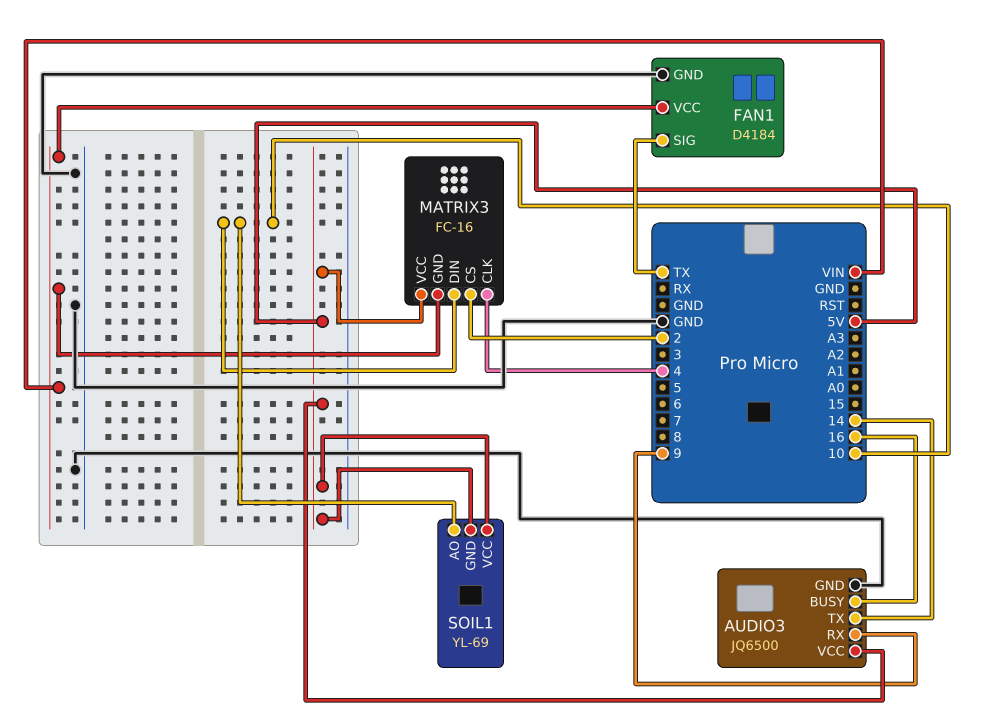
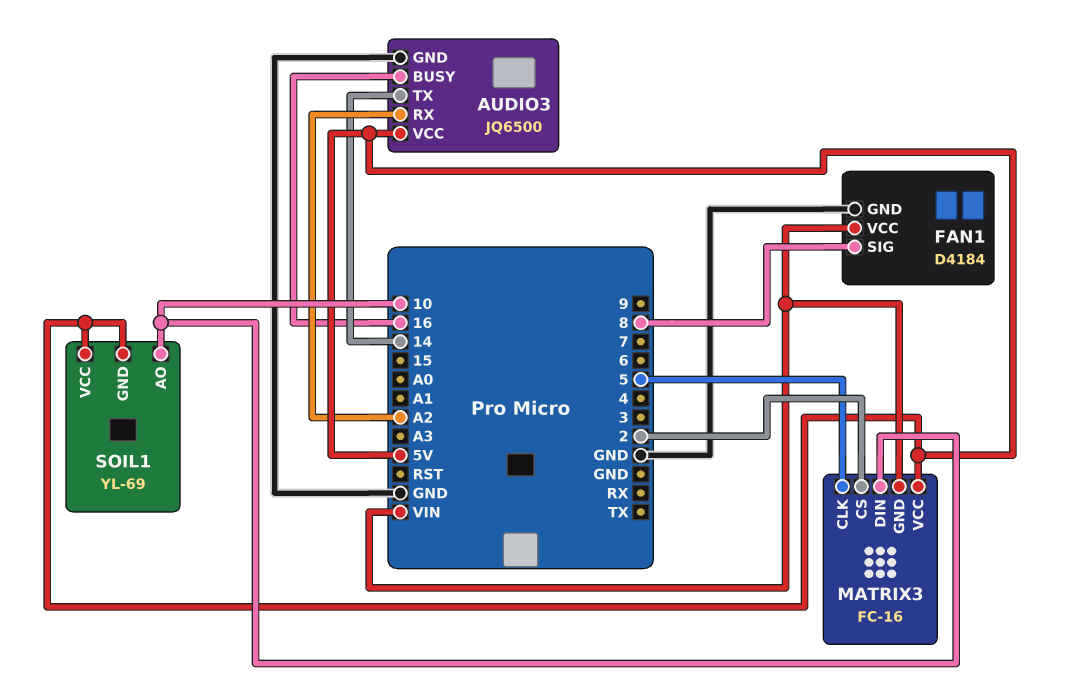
AUDIO3 pin RX: 9 -> A2
FAN1 pin SIG: TX -> 8
MATRIX3 pin CLK: 4 -> 5

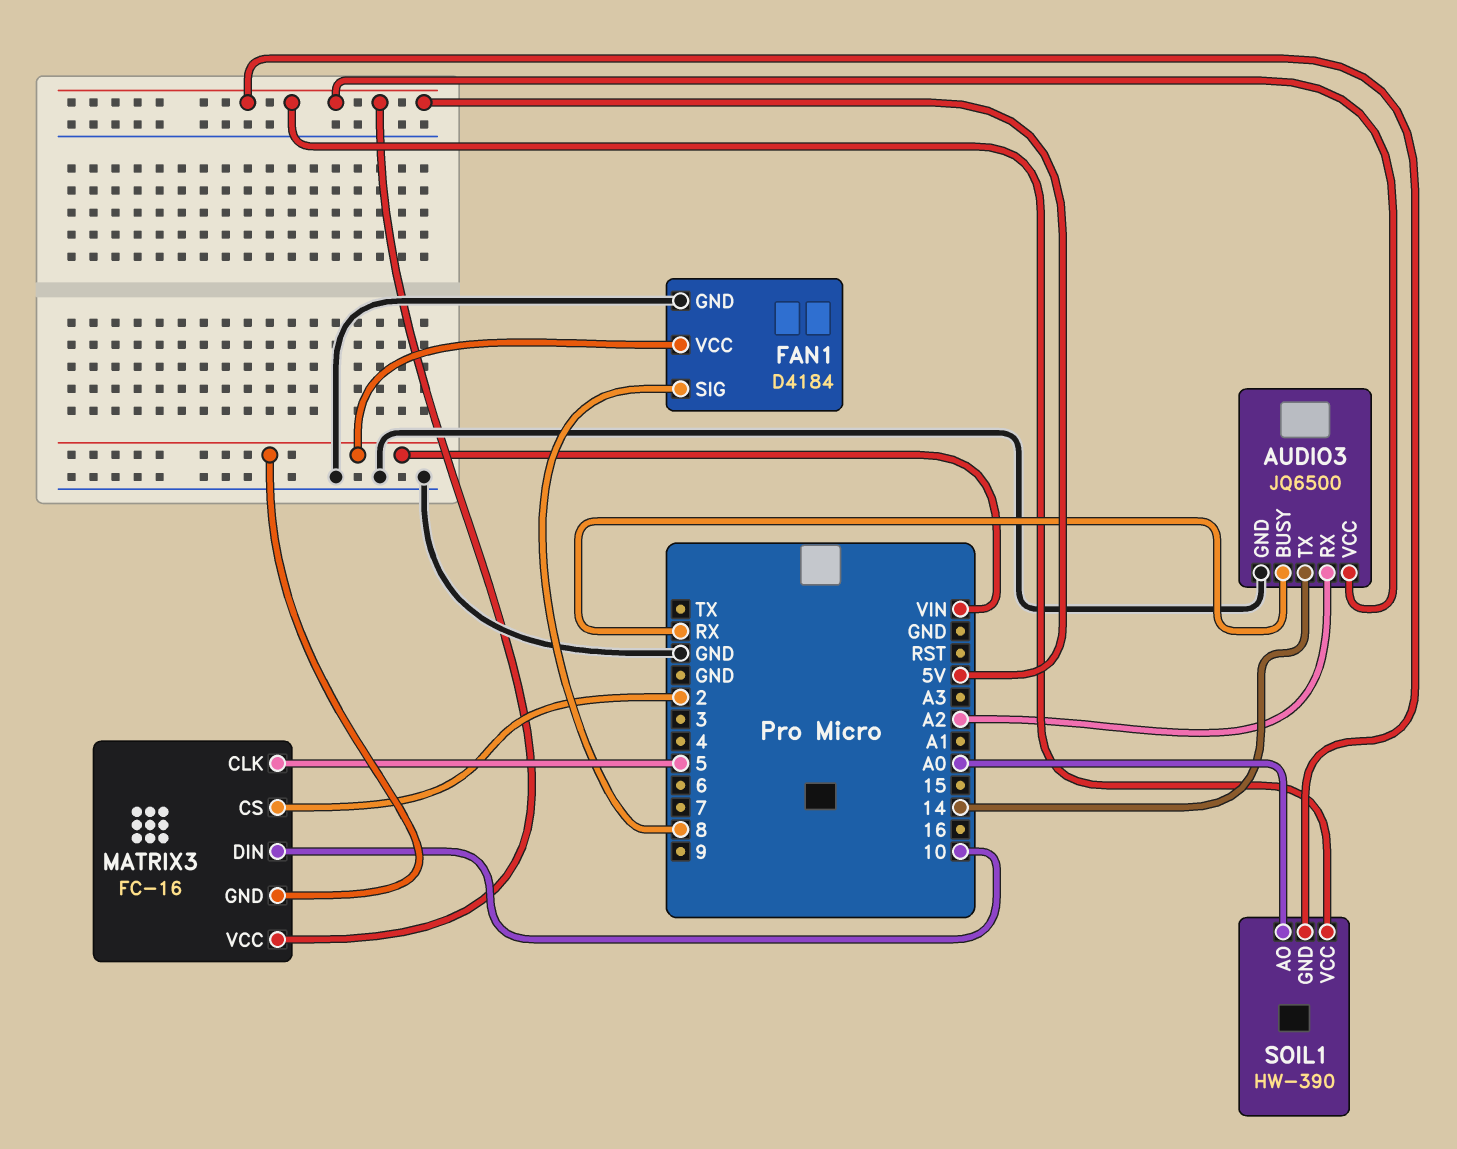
AUDIO3 pin BUSY: 16 -> RX
SOIL1: YL-69 -> HW-390
SOIL1 pin AO: 10 -> A0

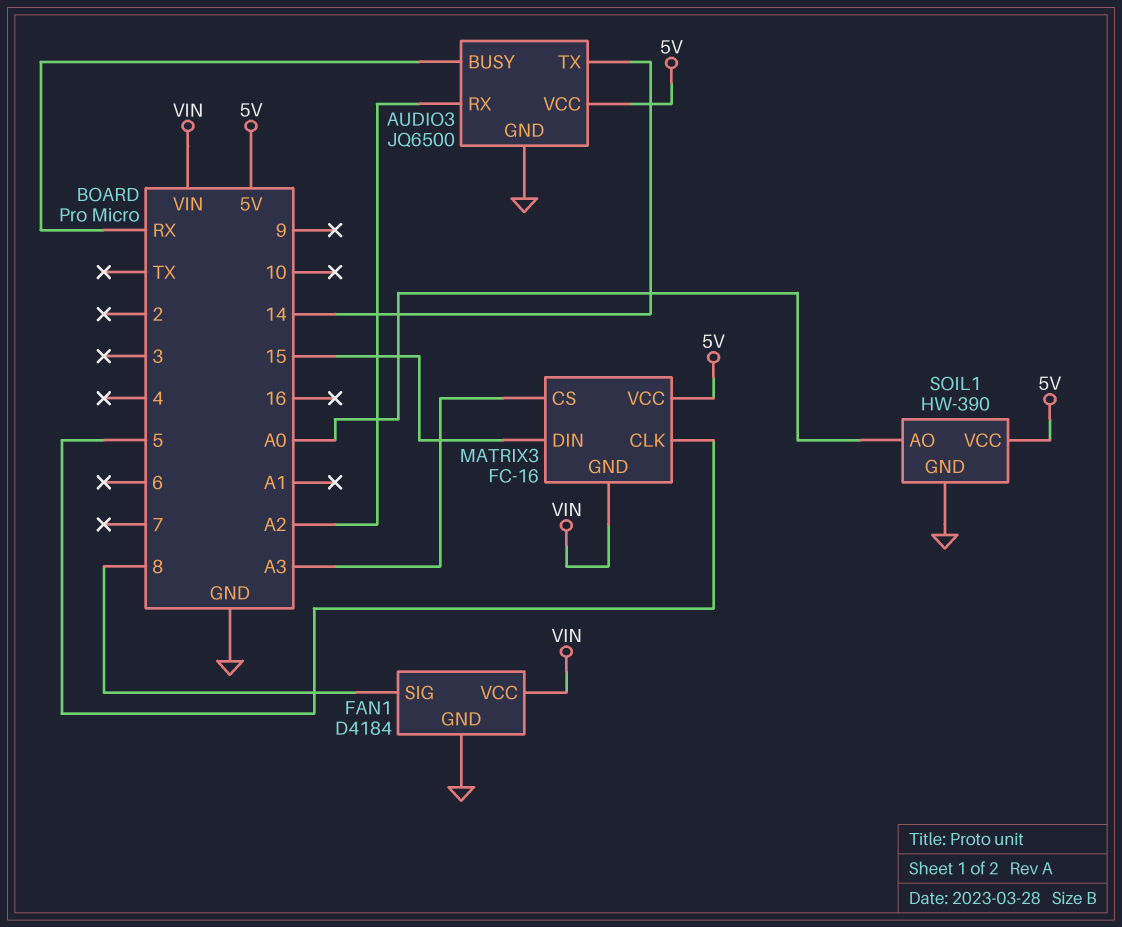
MATRIX3 pin CS: 2 -> A3
MATRIX3 pin DIN: 10 -> 15
SOIL1 pin GND: 5V -> GND

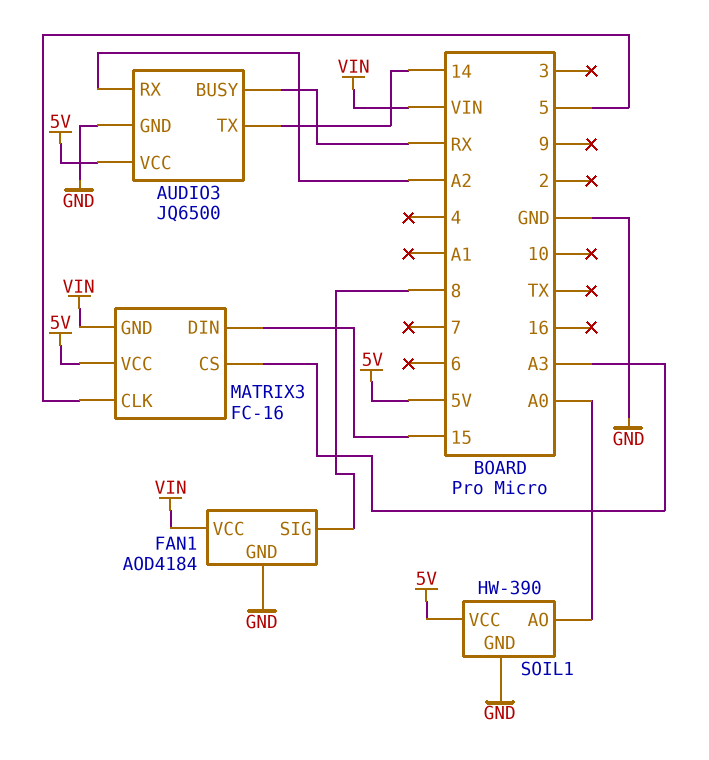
FAN1: D4184 -> AOD4184

